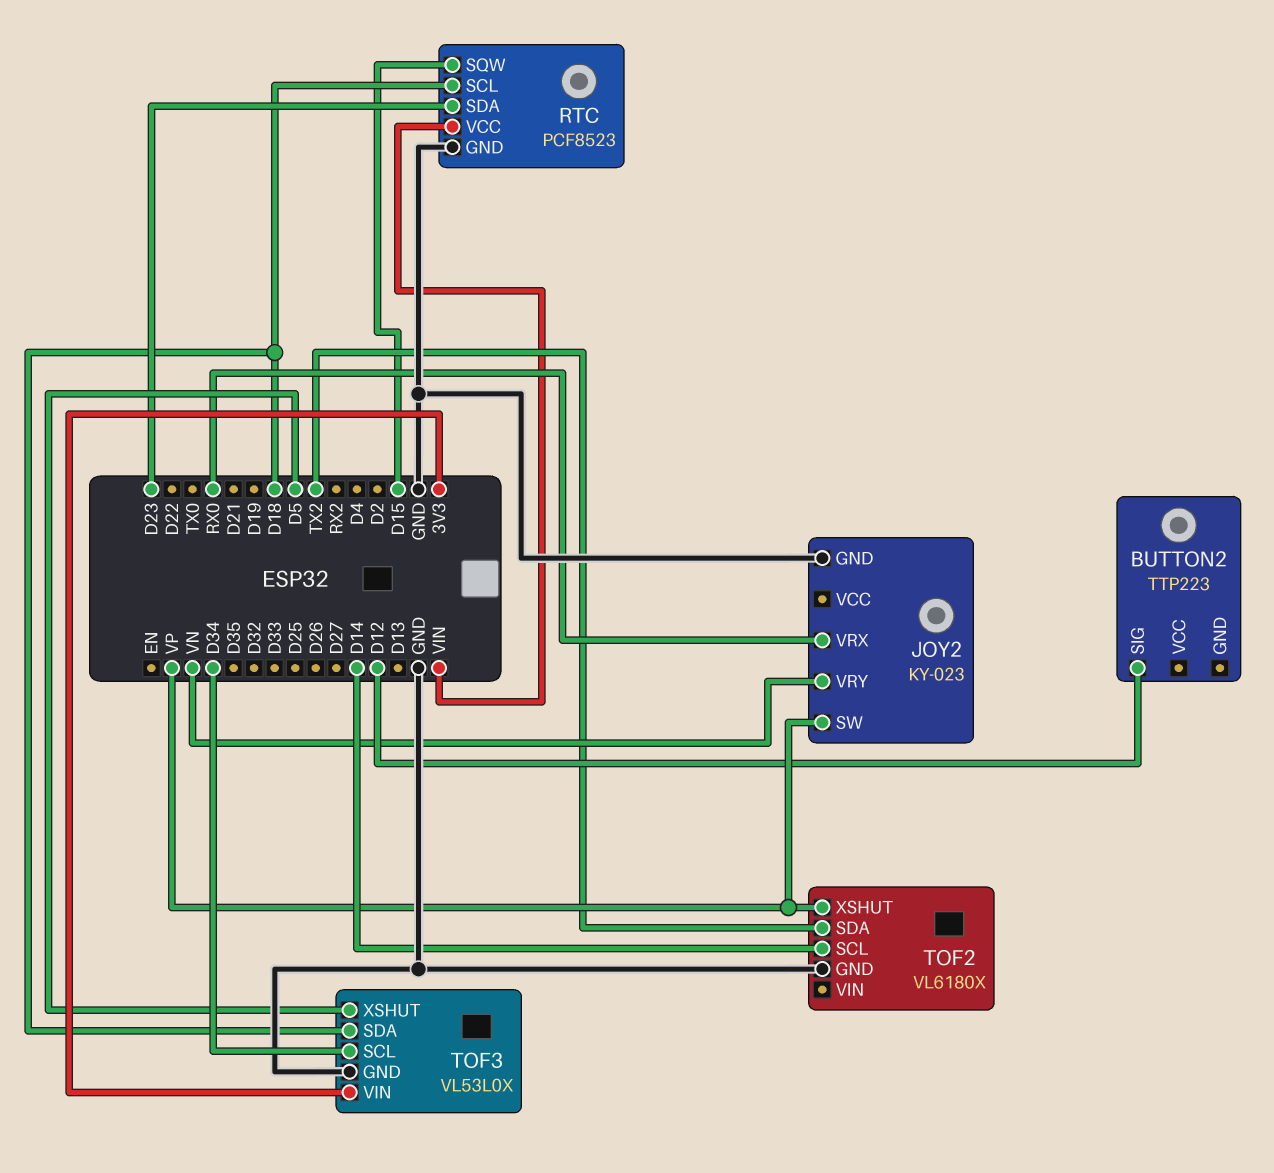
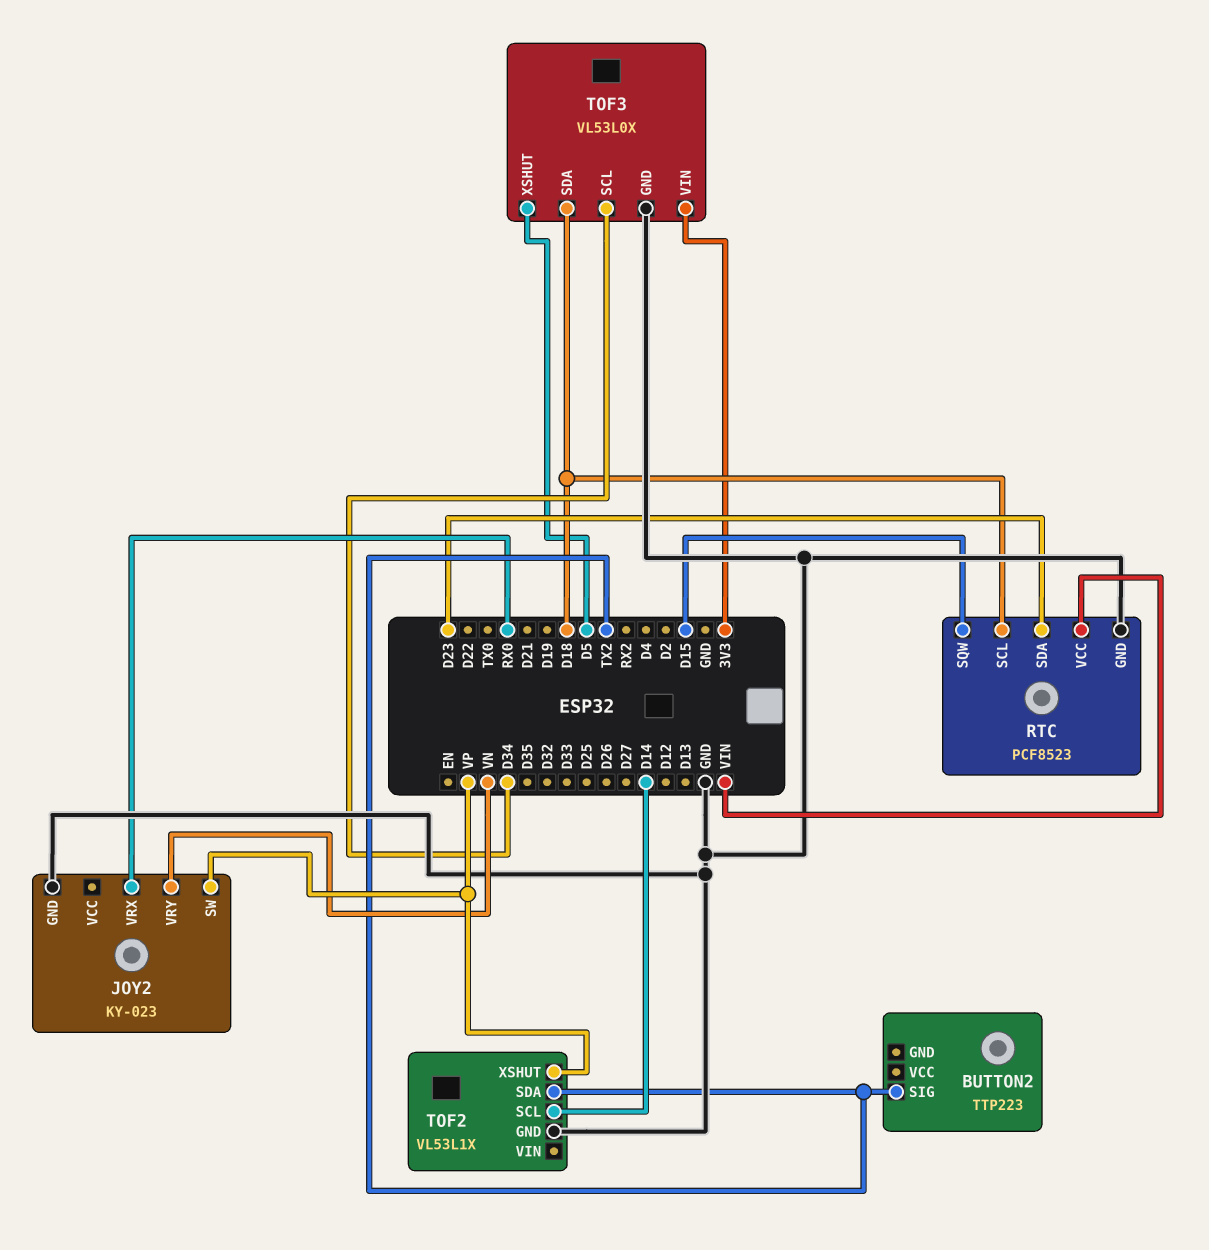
BUTTON2 pin SIG: D12 -> TX2
TOF2: VL6180X -> VL53L1X

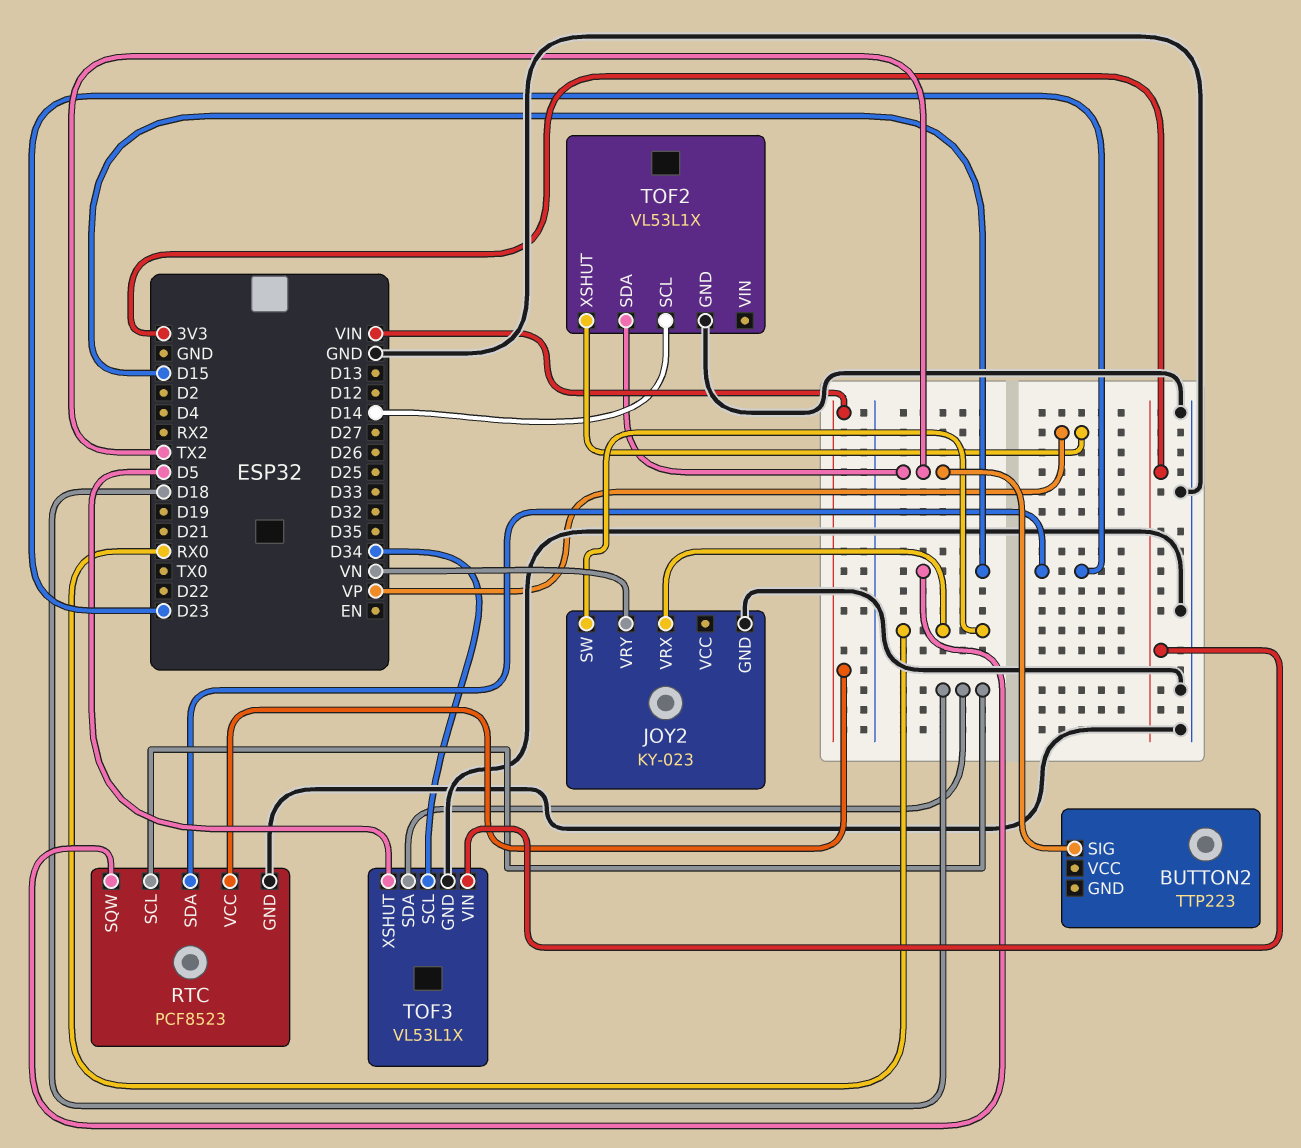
JOY2 pin SW: VP -> RX0
TOF3: VL53L0X -> VL53L1X

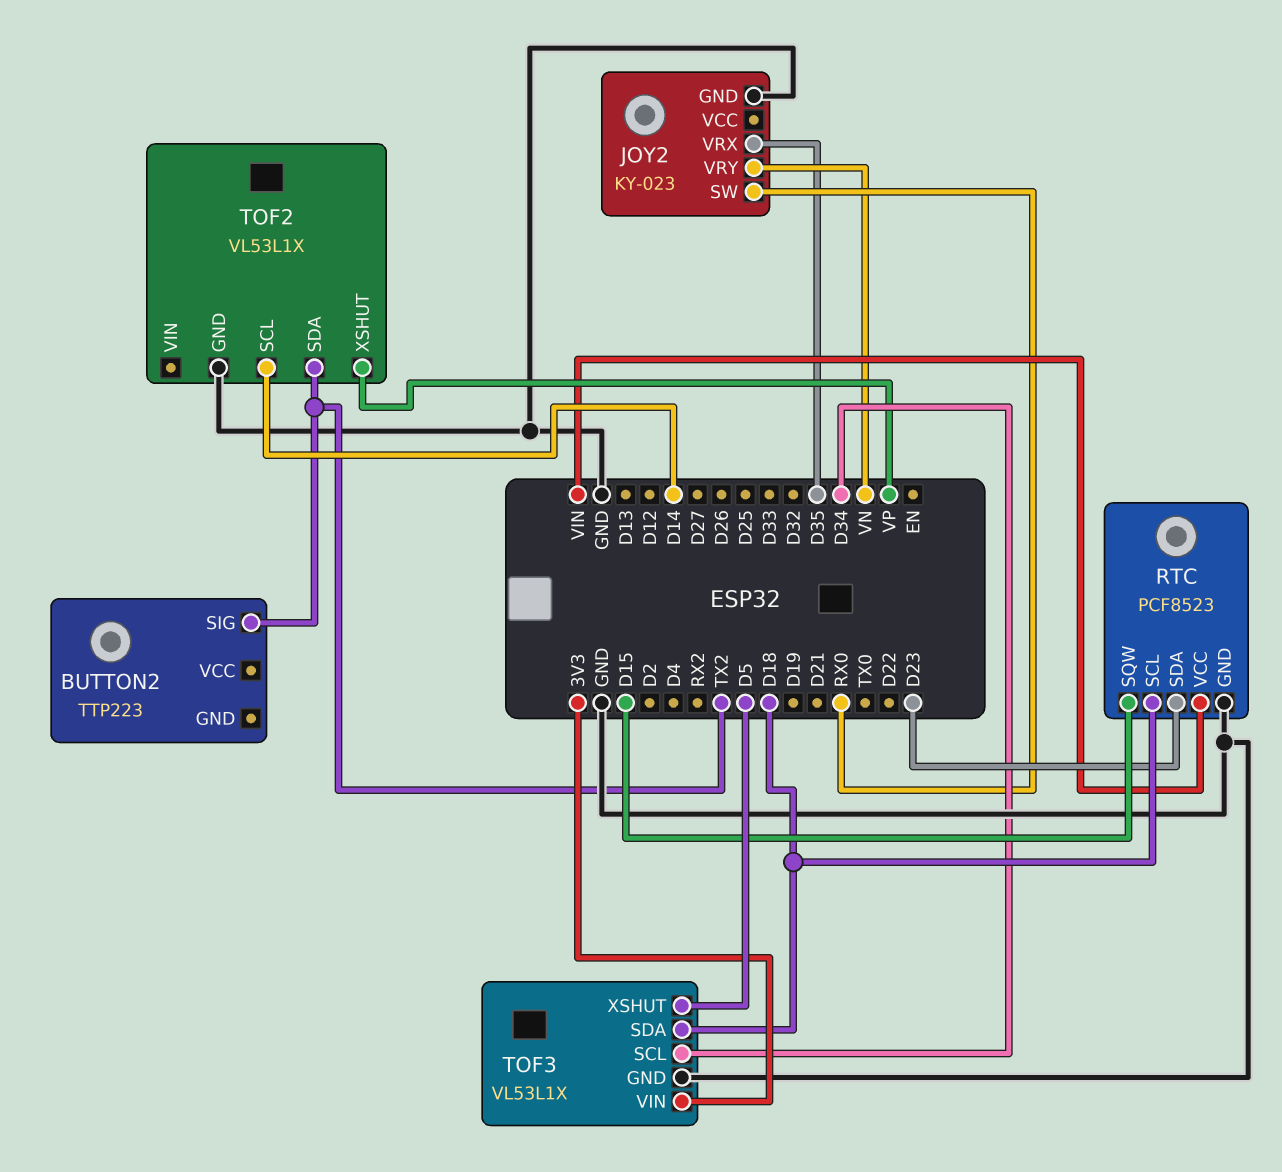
JOY2 pin VRX: RX0 -> D35

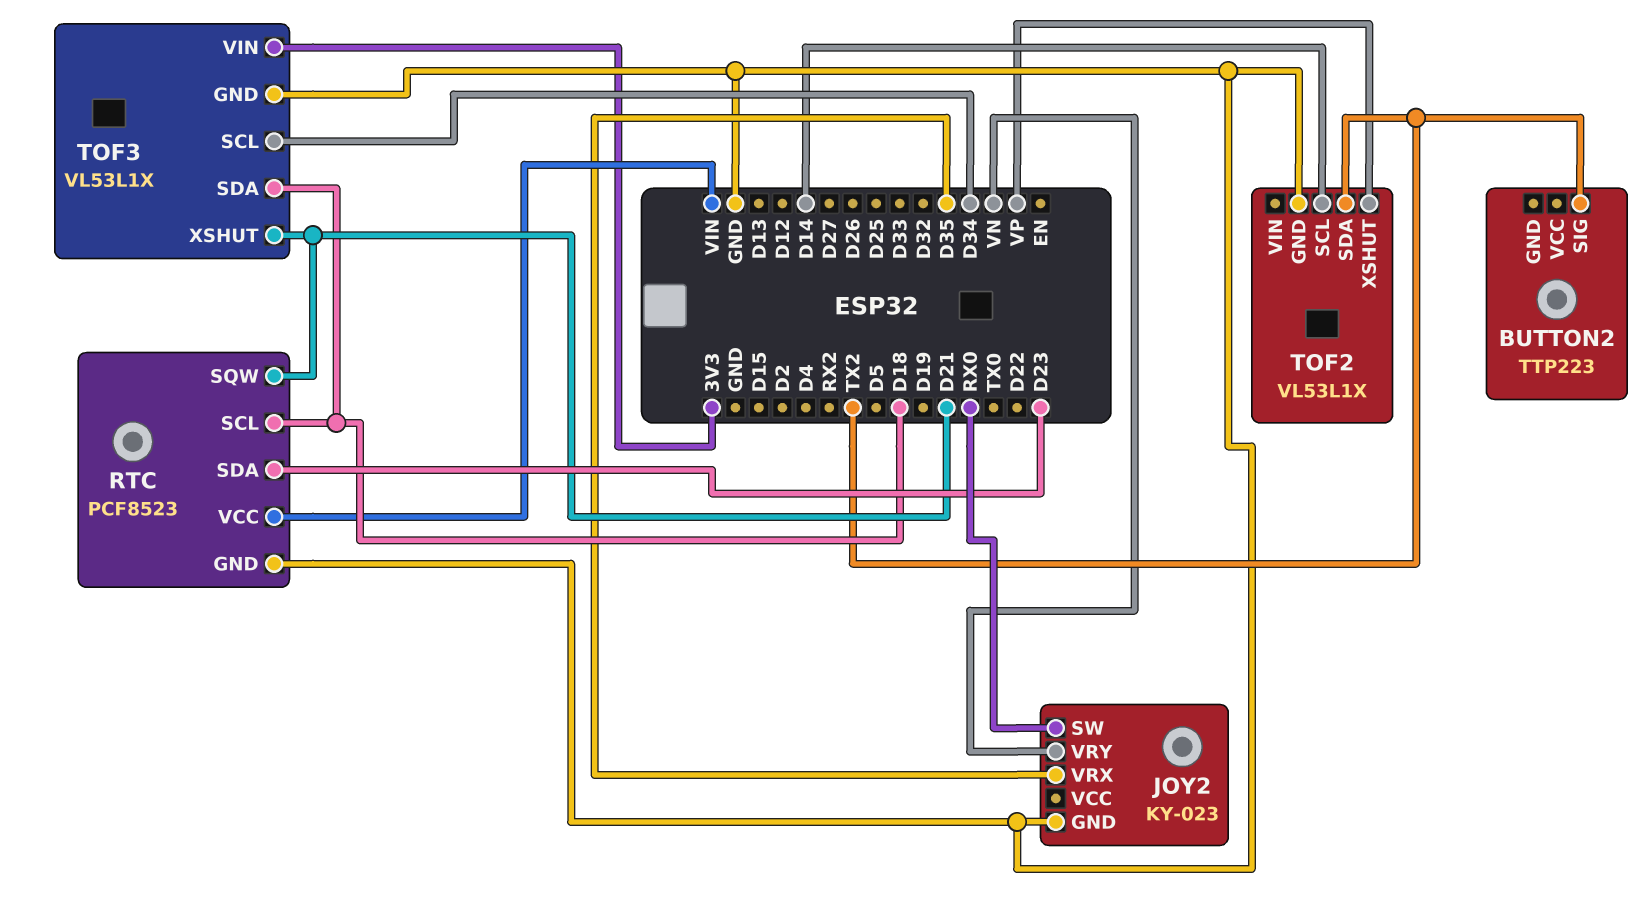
RTC pin SQW: D15 -> D21
TOF3 pin XSHUT: D5 -> D21

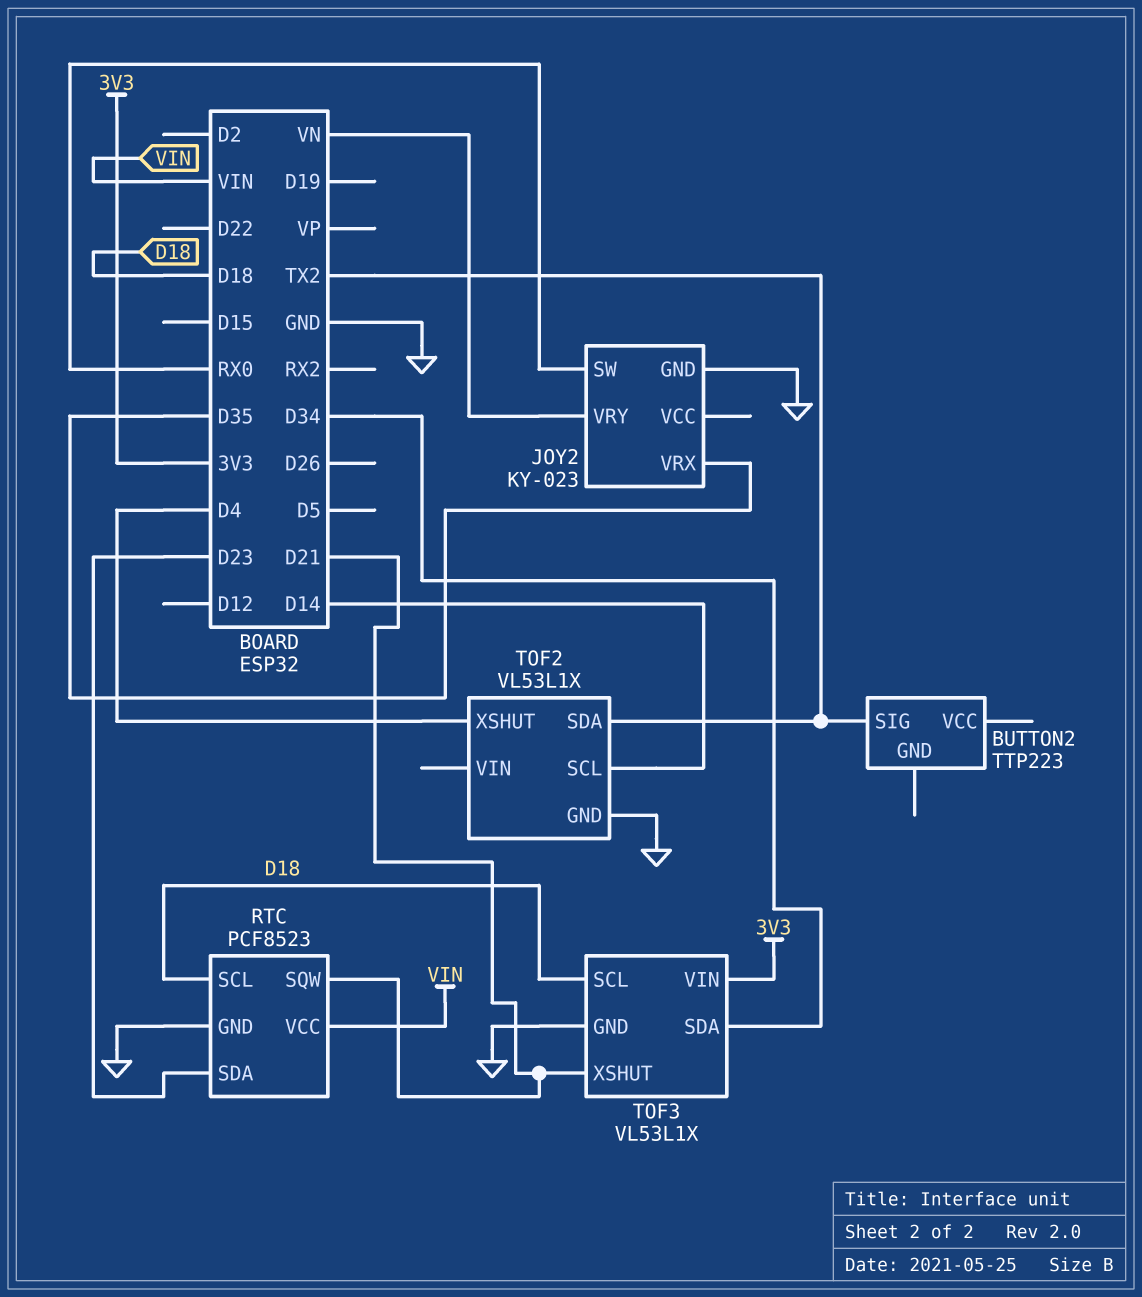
TOF2 pin XSHUT: VP -> D4
TOF3 pin SCL: D34 -> D18
TOF3 pin SDA: D18 -> D34

